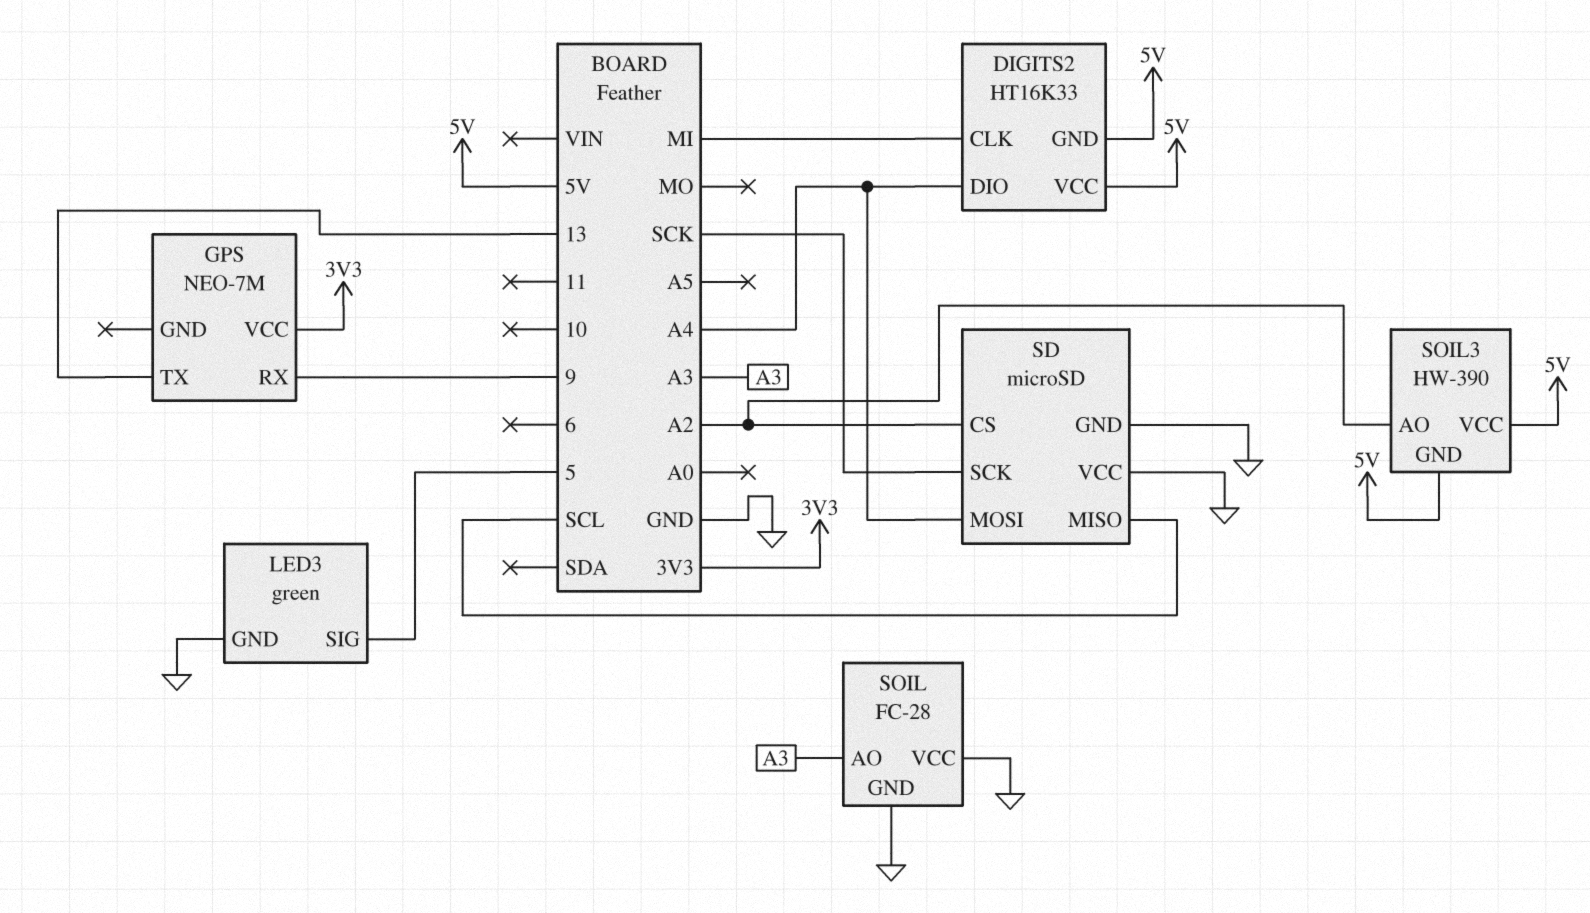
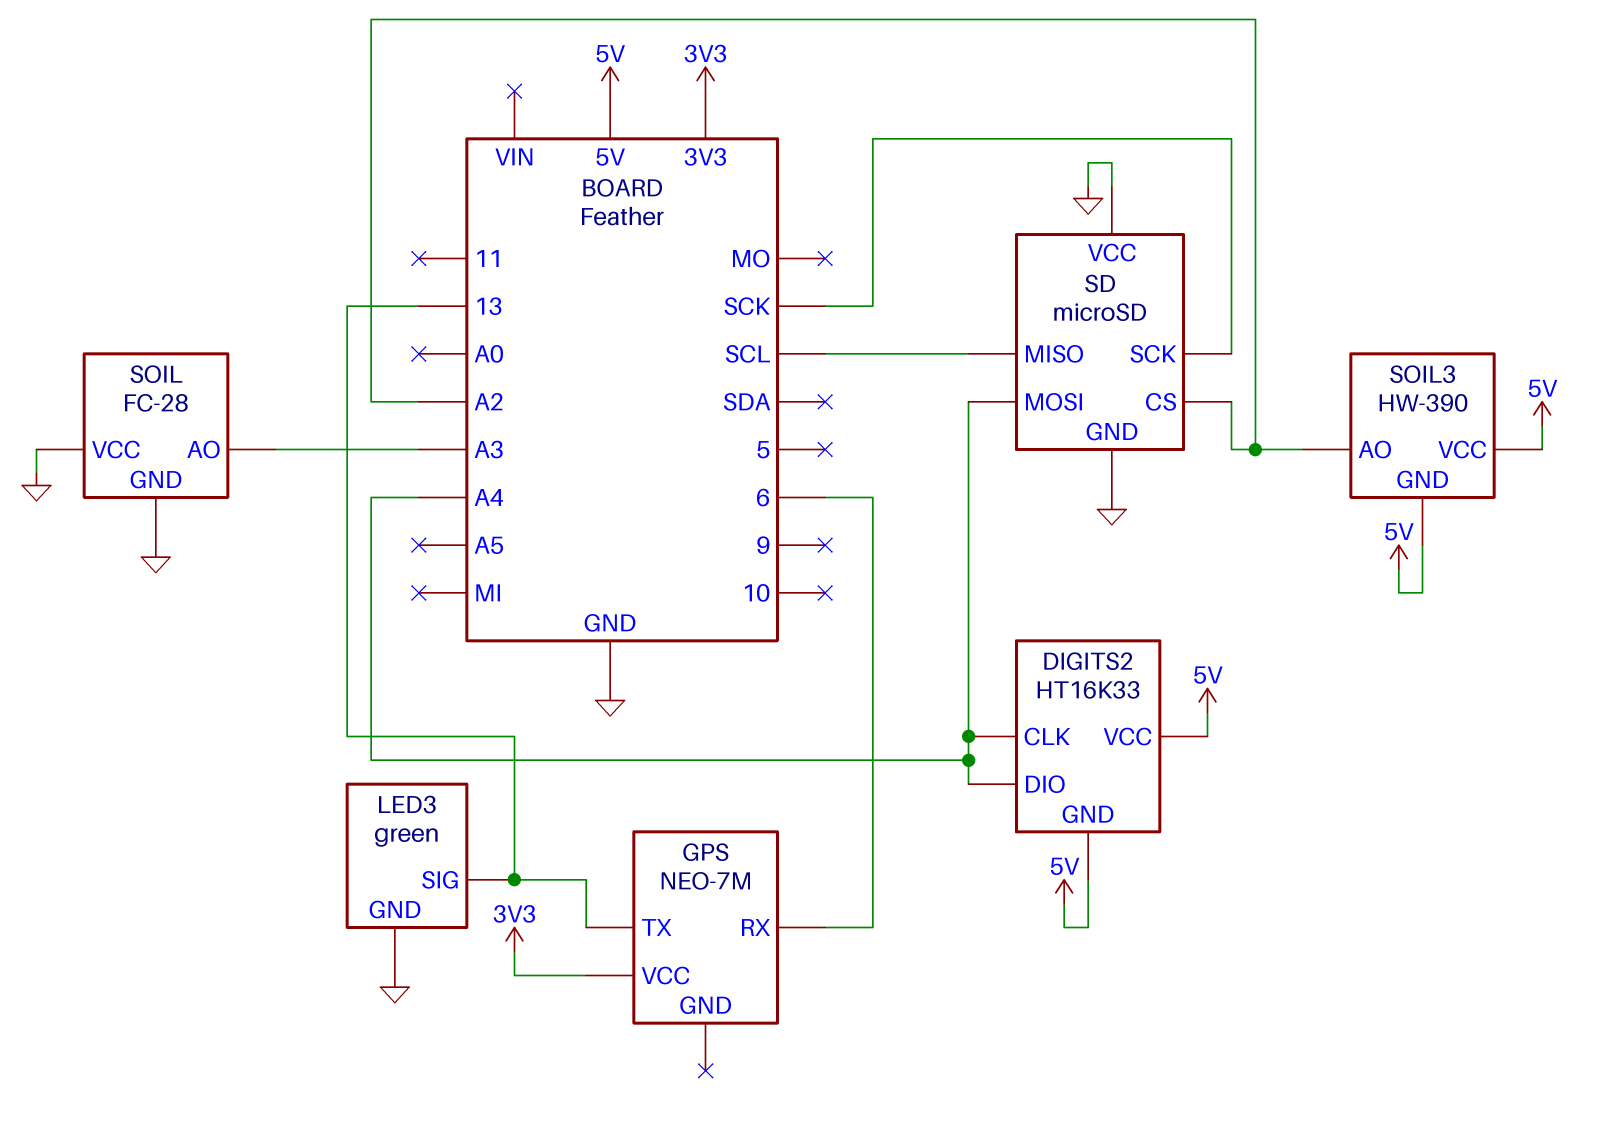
DIGITS2 pin CLK: MI -> A4
GPS pin RX: 9 -> 6
LED3 pin SIG: 5 -> 13

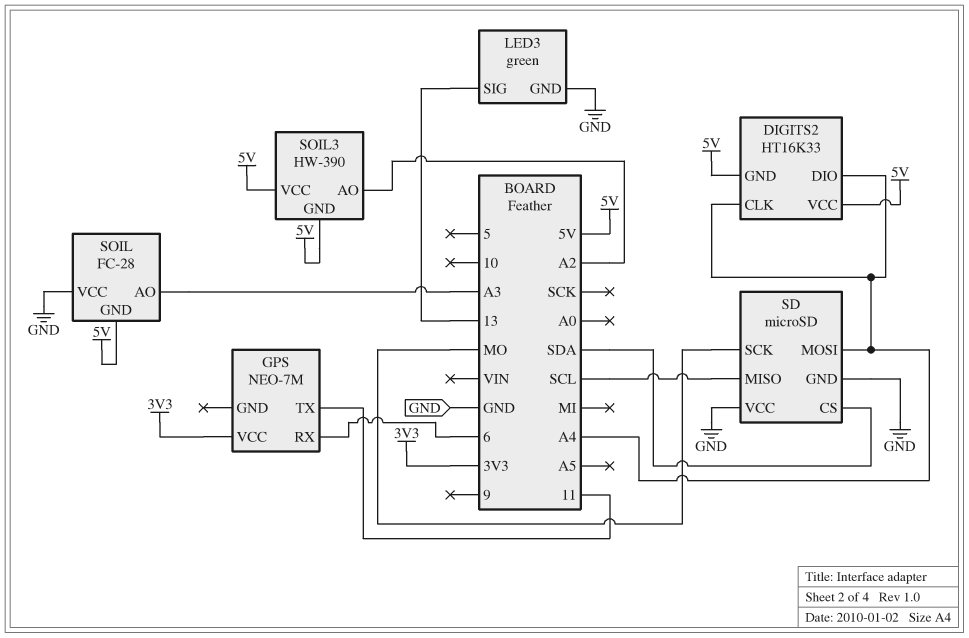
GPS pin TX: 13 -> 11
SD pin CS: A2 -> SDA
SD pin SCK: SCK -> MO
SOIL pin GND: GND -> 5V

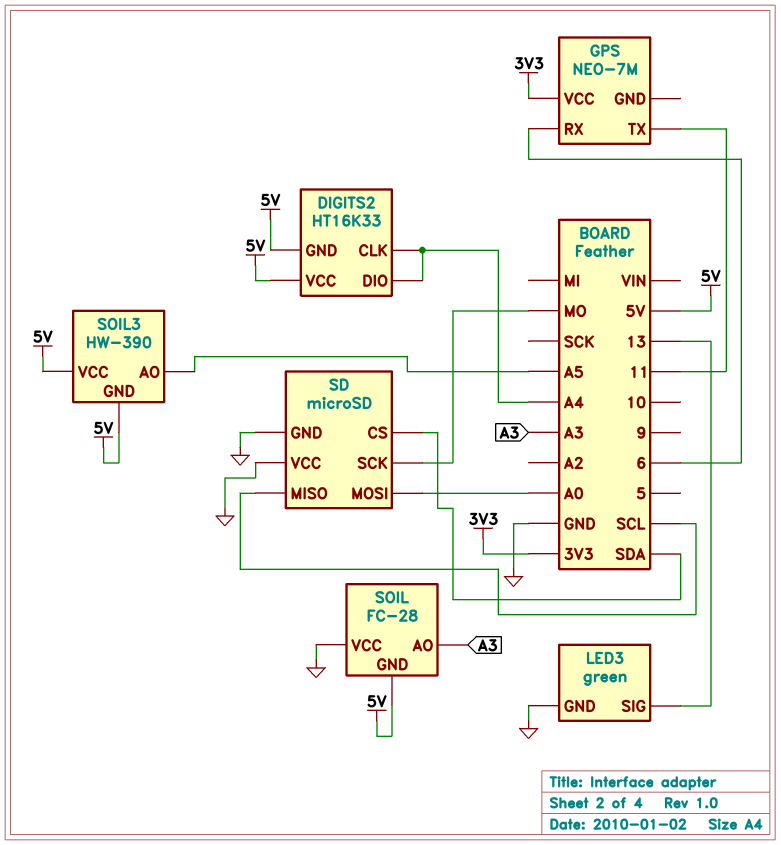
SD pin MOSI: A4 -> A0
SOIL3 pin AO: A2 -> A5

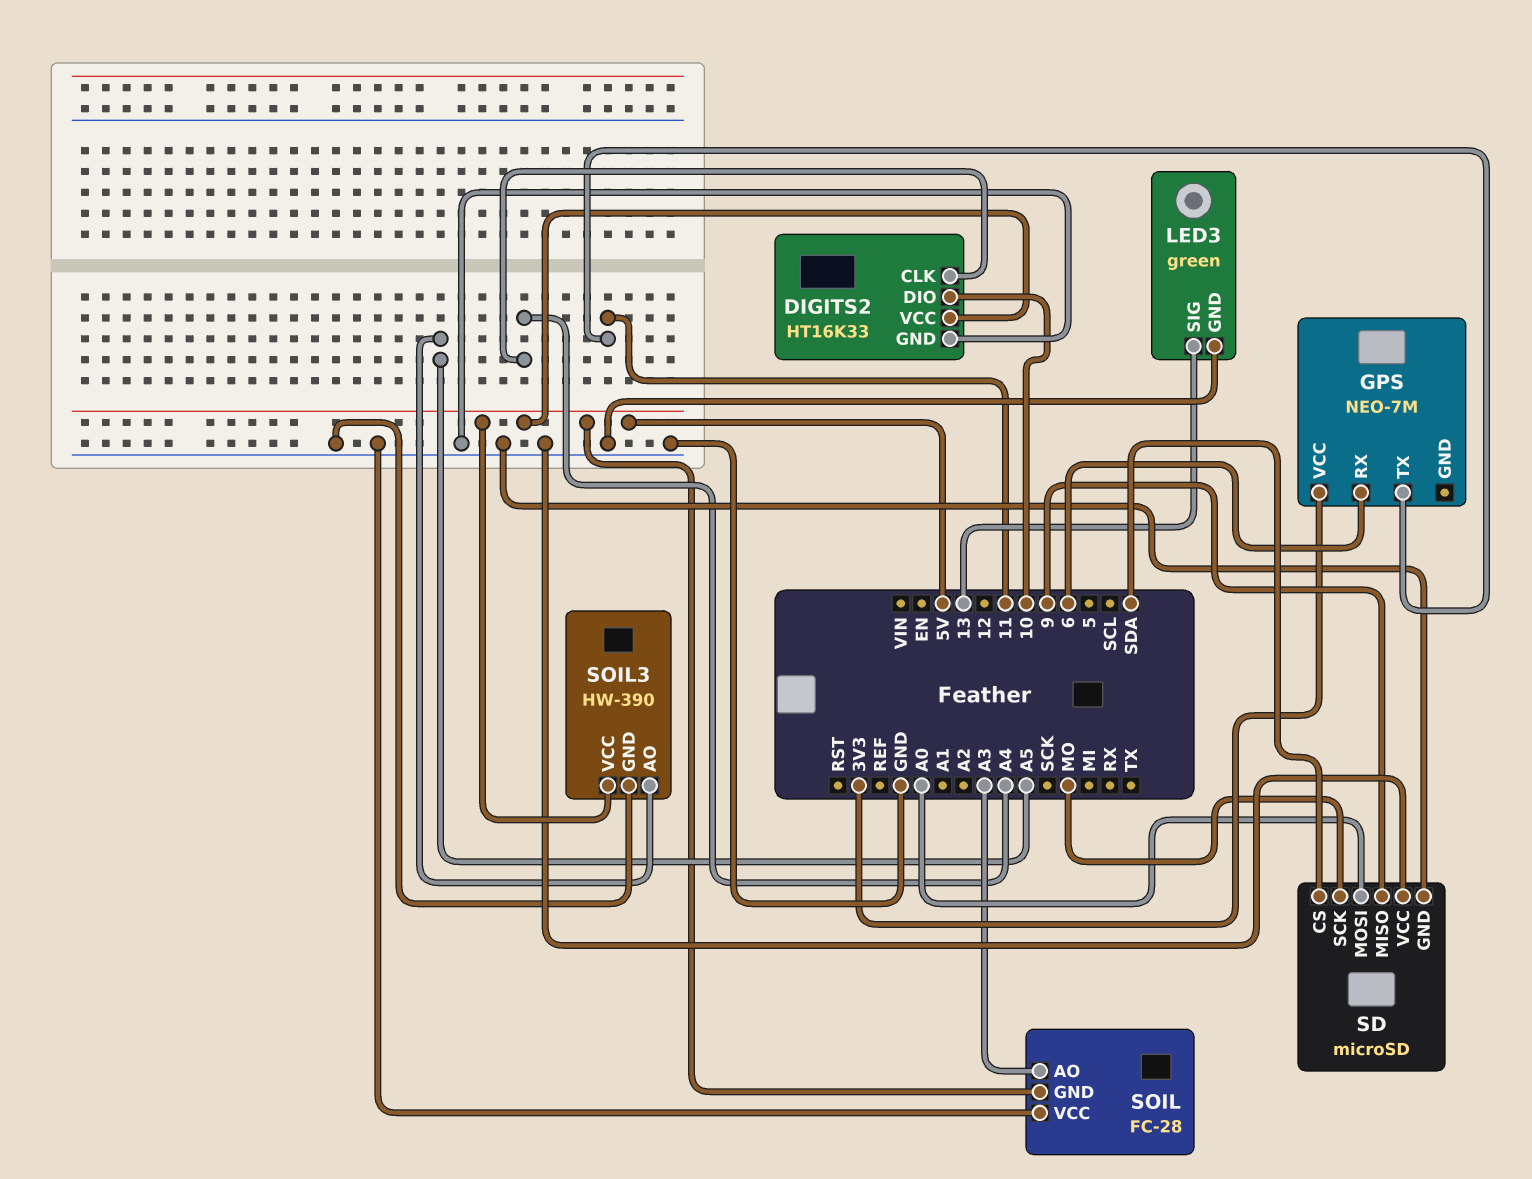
DIGITS2 pin DIO: A4 -> 10
DIGITS2 pin GND: 5V -> GND
SD pin MISO: SCL -> 9
SOIL3 pin GND: 5V -> GND

